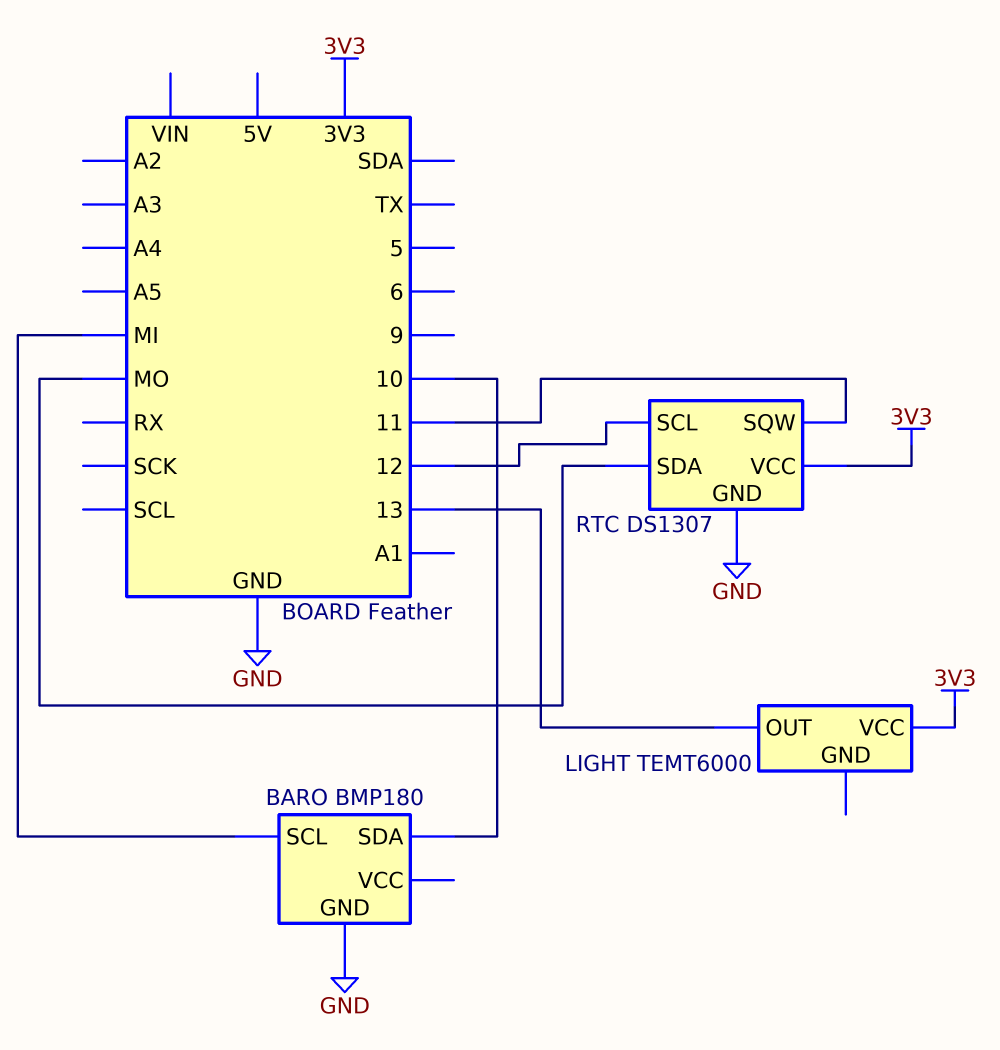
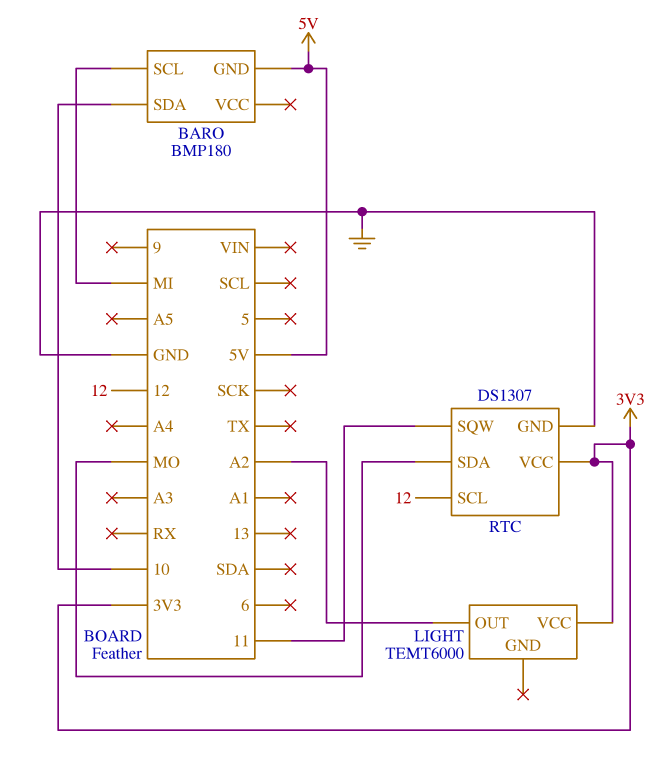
BARO pin GND: GND -> 5V
LIGHT pin OUT: 13 -> A2

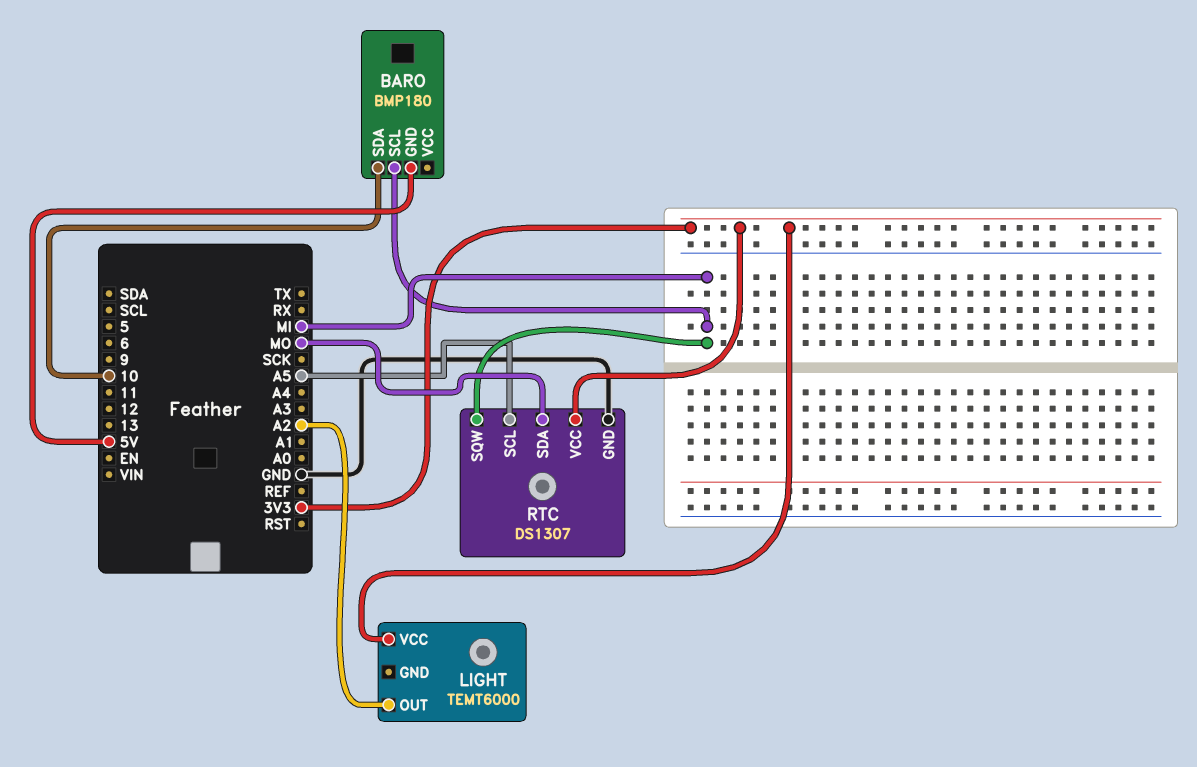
RTC pin SCL: 12 -> A5
RTC pin SQW: 11 -> MI

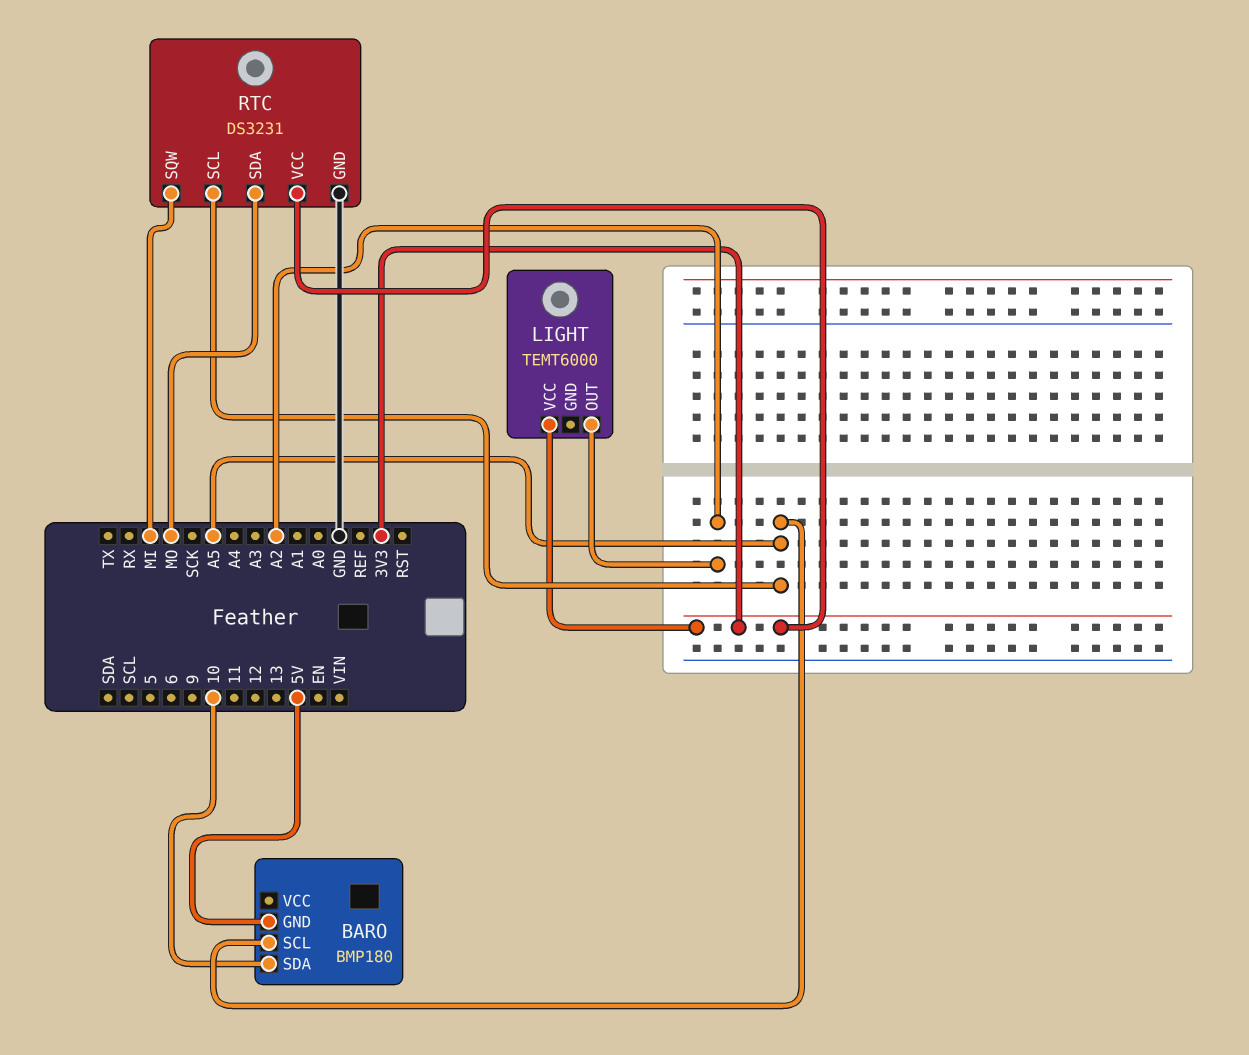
BARO pin SCL: MI -> A5
RTC: DS1307 -> DS3231

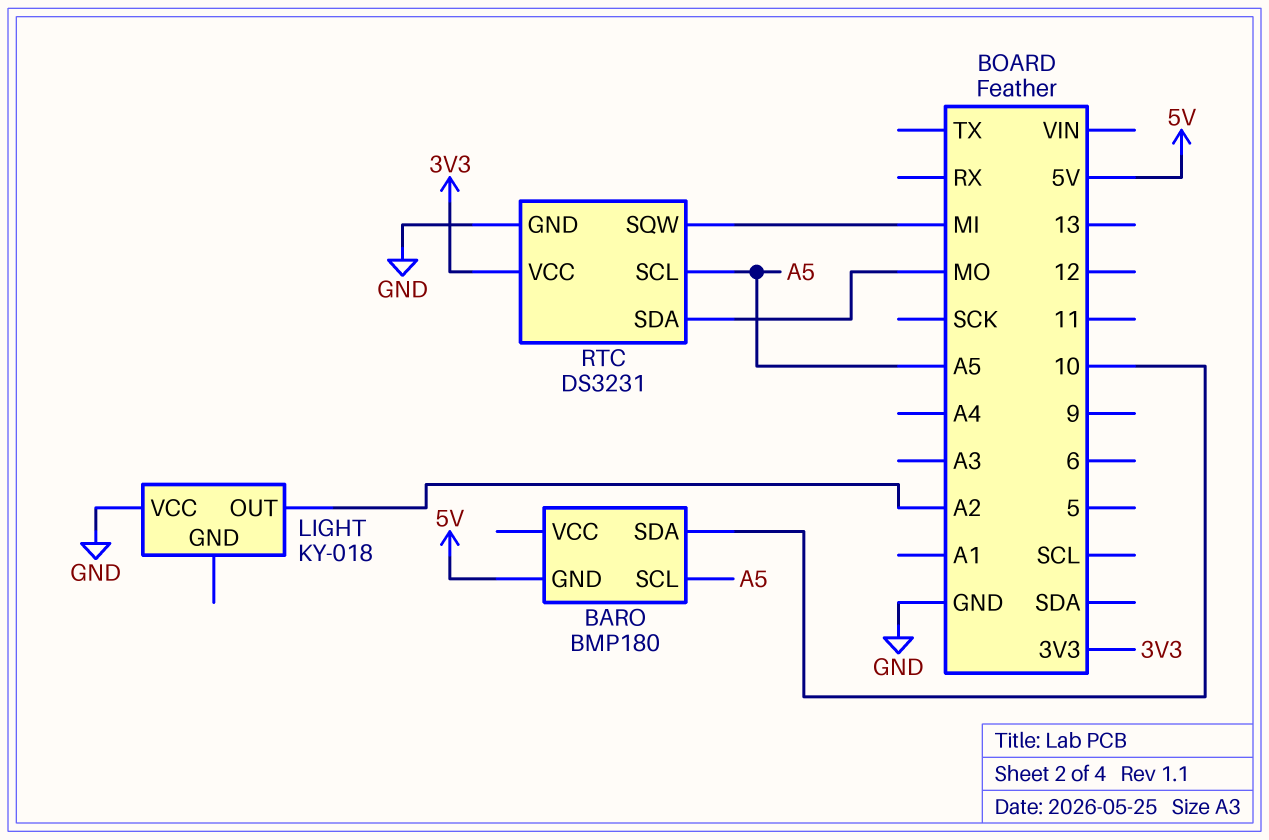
LIGHT: TEMT6000 -> KY-018
LIGHT pin VCC: 3V3 -> GND

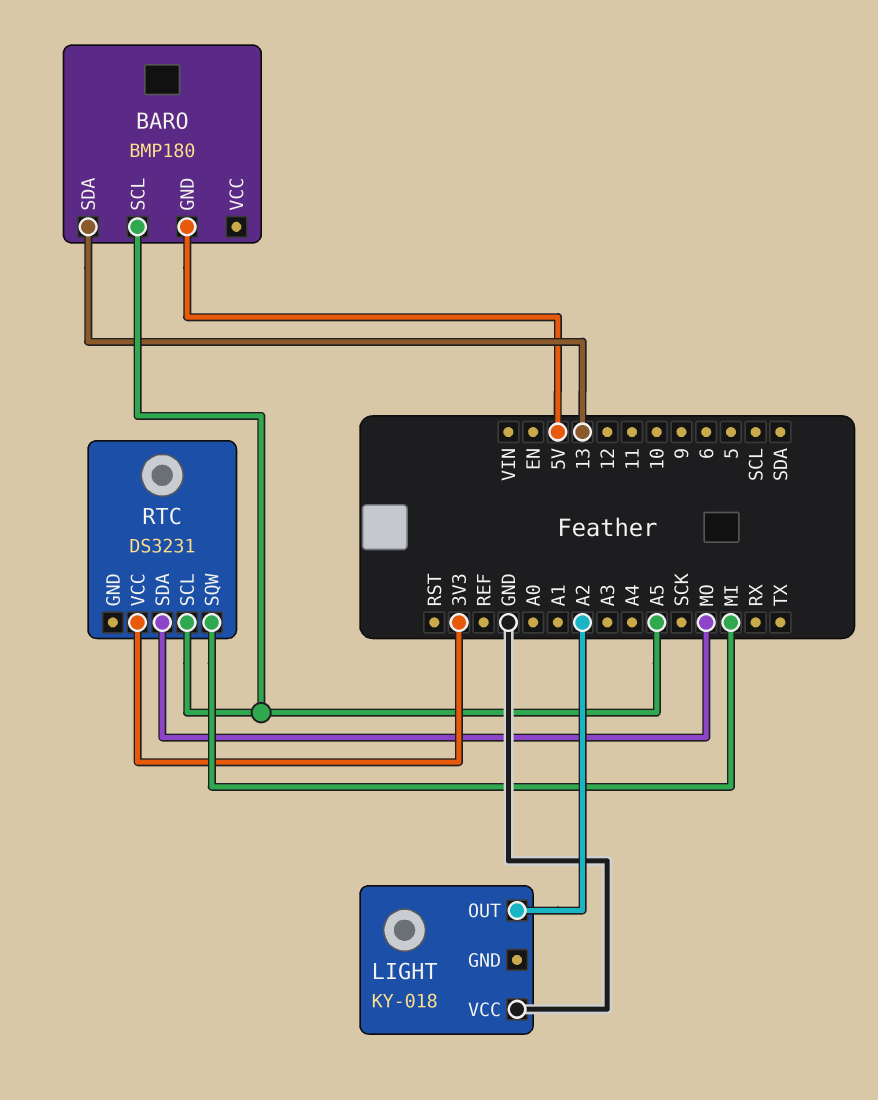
BARO pin SDA: 10 -> 13
RTC pin GND: GND -> none

